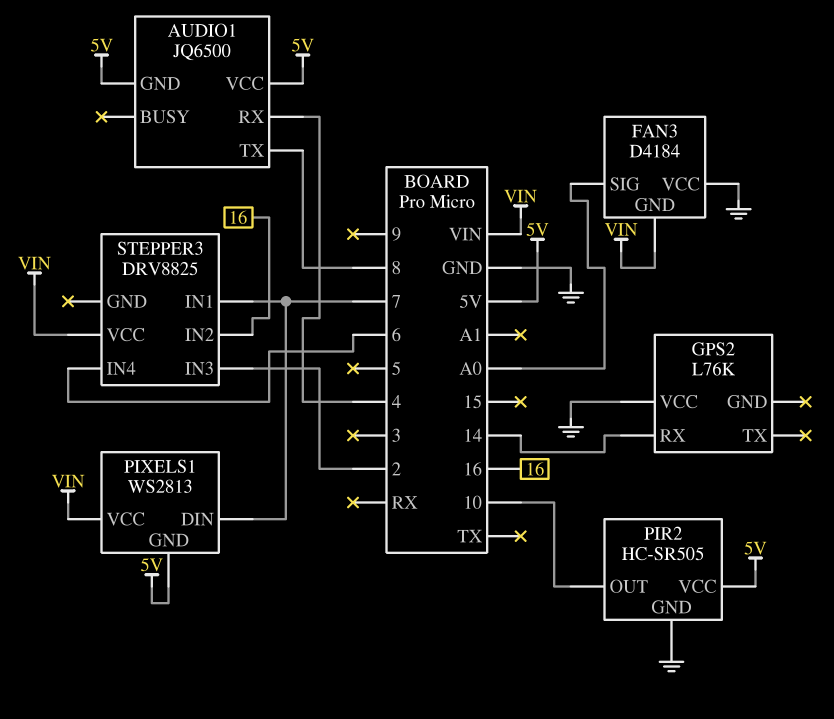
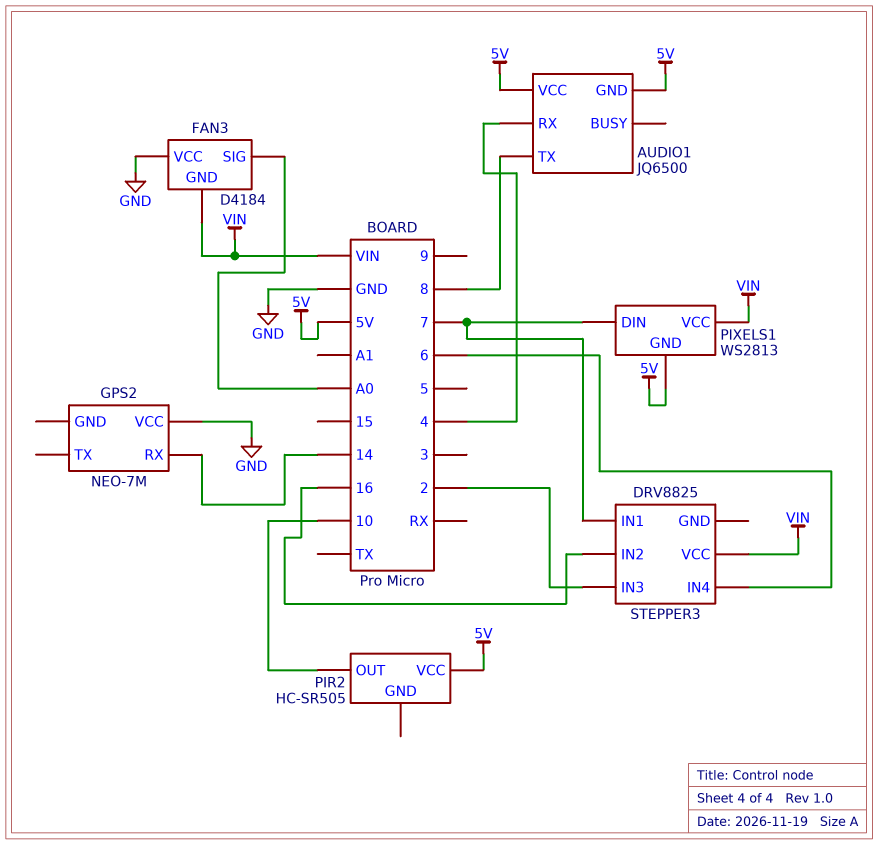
GPS2: L76K -> NEO-7M
PIR2 pin GND: GND -> none

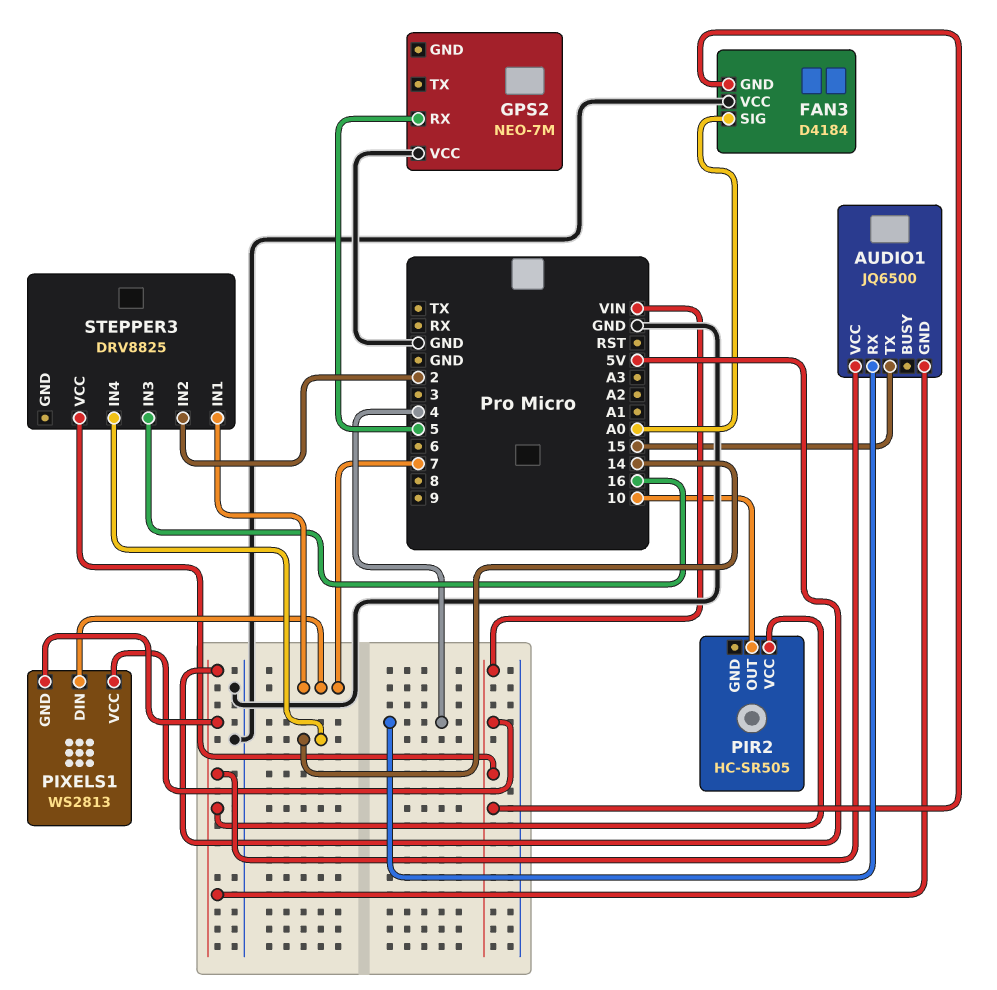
AUDIO1 pin TX: 8 -> 15
GPS2 pin RX: 14 -> 5
STEPPER3 pin IN2: 16 -> 2
STEPPER3 pin IN3: 2 -> 16
STEPPER3 pin IN4: 6 -> 14

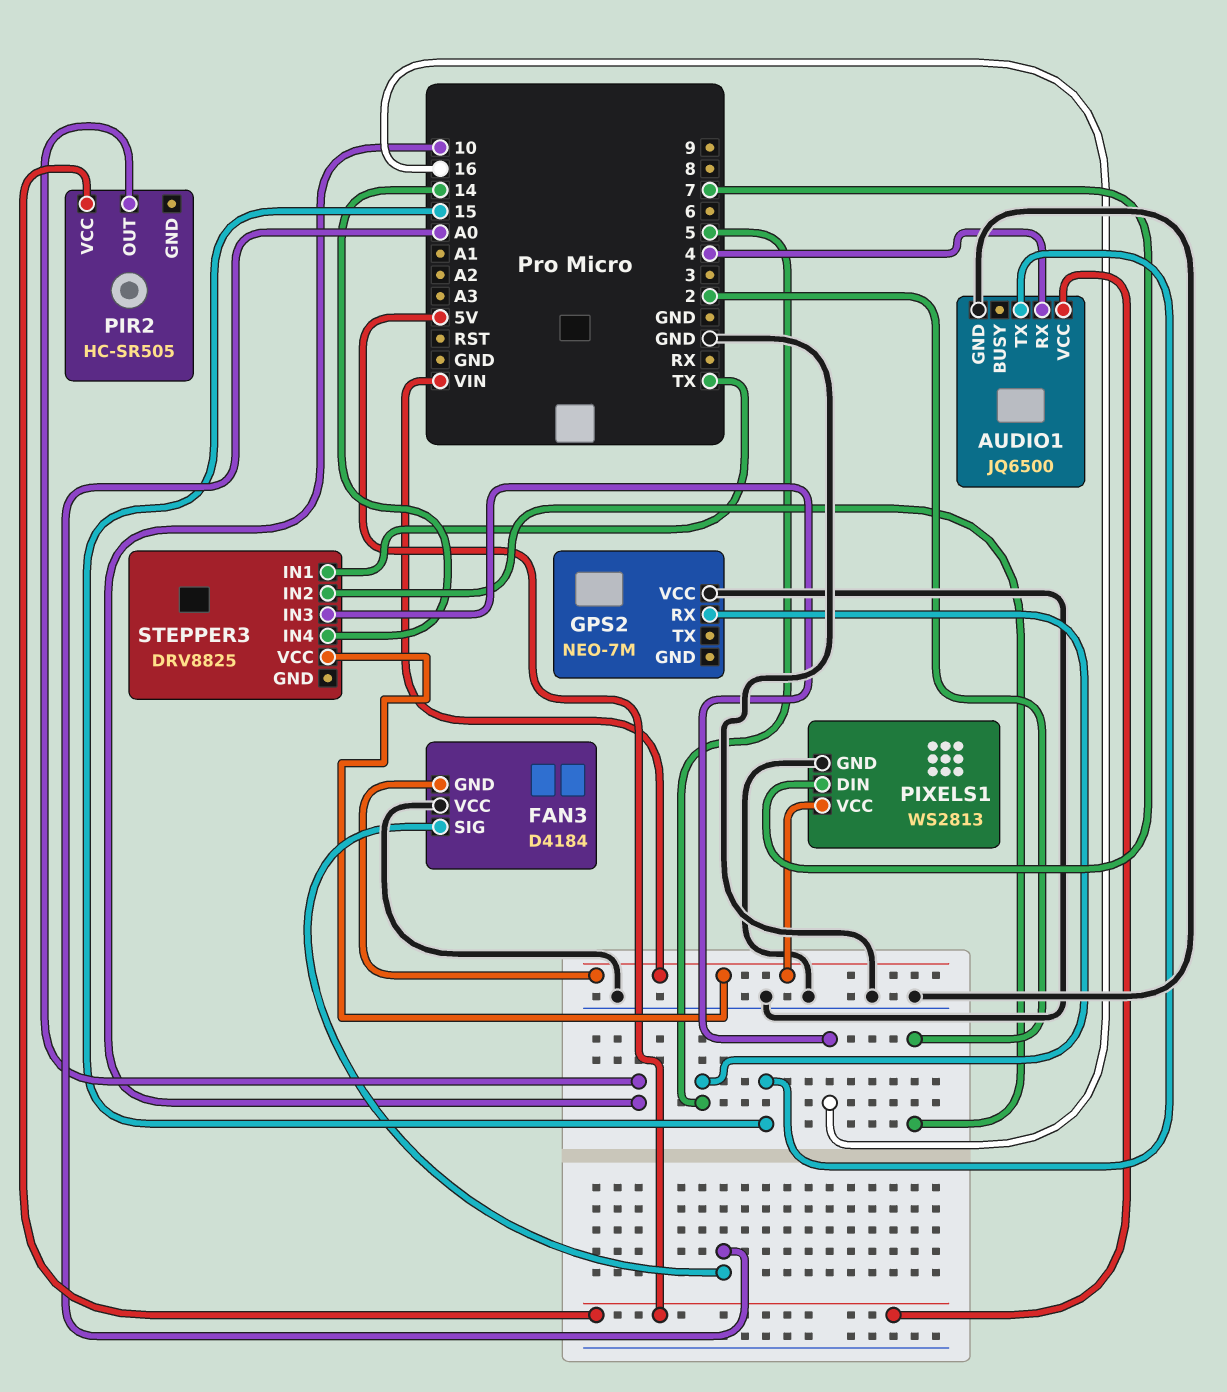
AUDIO1 pin GND: 5V -> GND
PIXELS1 pin GND: 5V -> GND
STEPPER3 pin IN1: 7 -> TX

